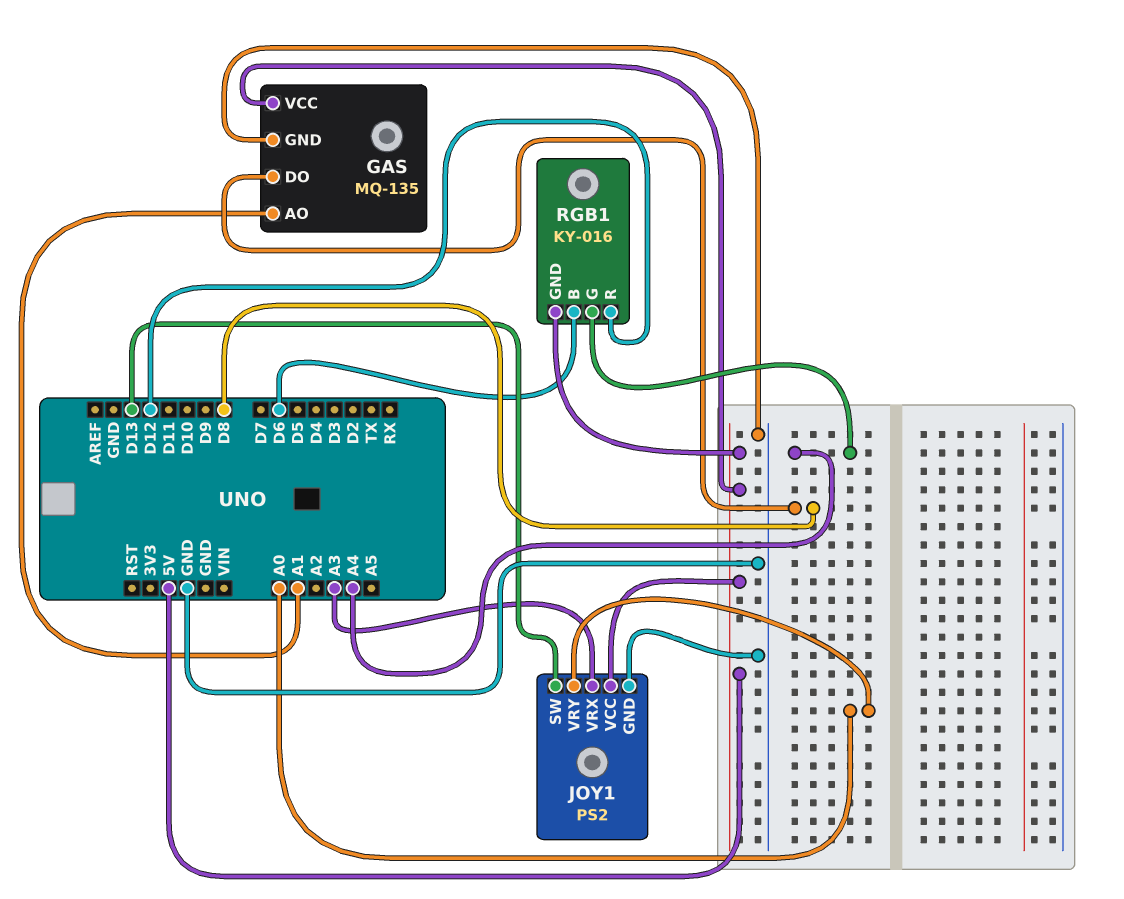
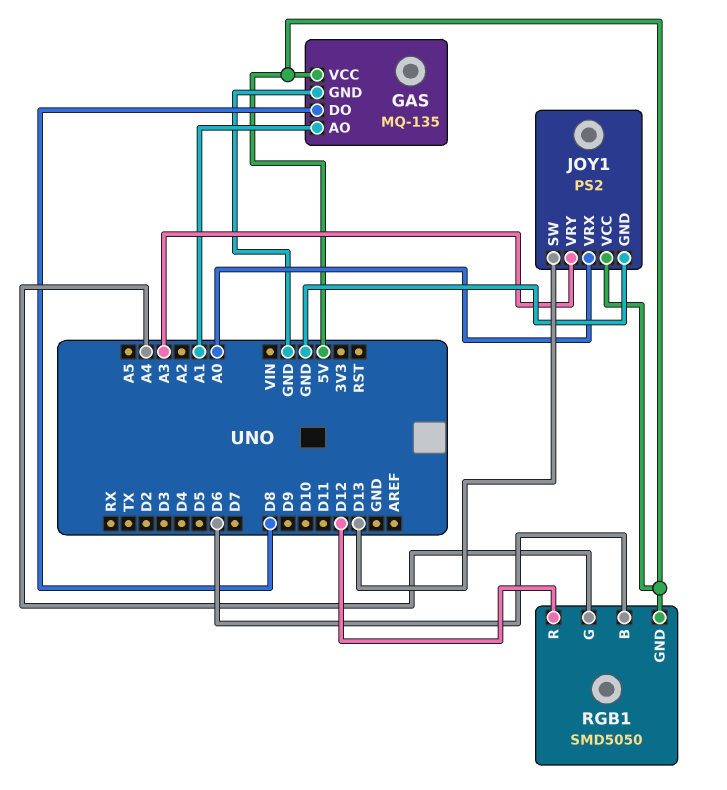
JOY1 pin VRX: A3 -> A0
JOY1 pin VRY: A0 -> A3
RGB1: KY-016 -> SMD5050

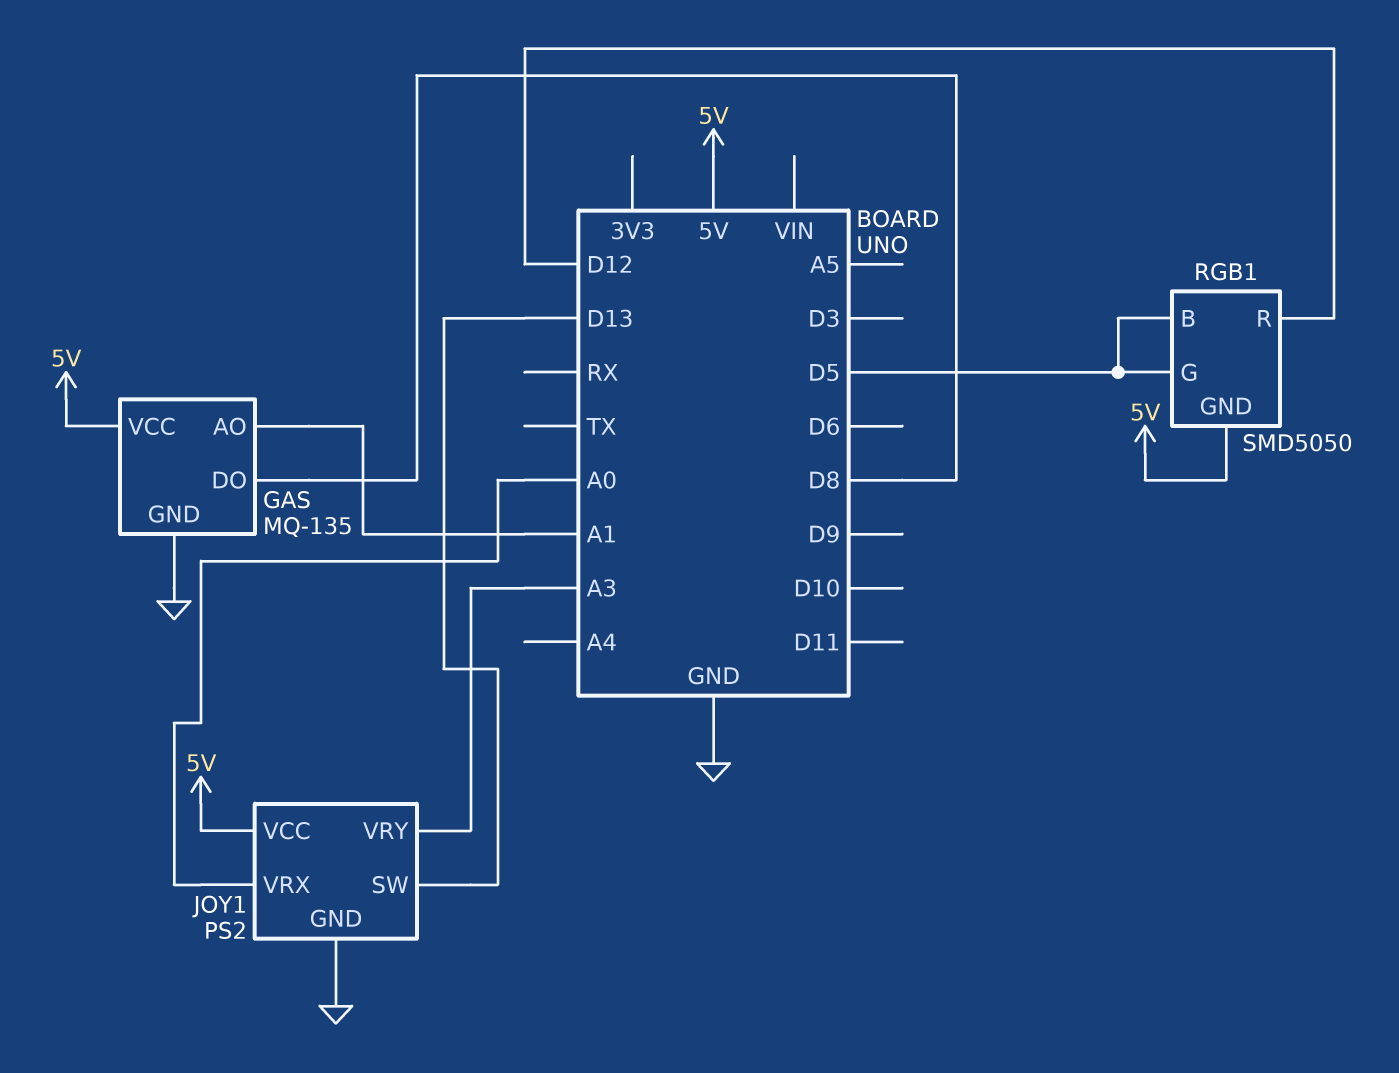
RGB1 pin B: D6 -> D5
RGB1 pin G: A4 -> D5

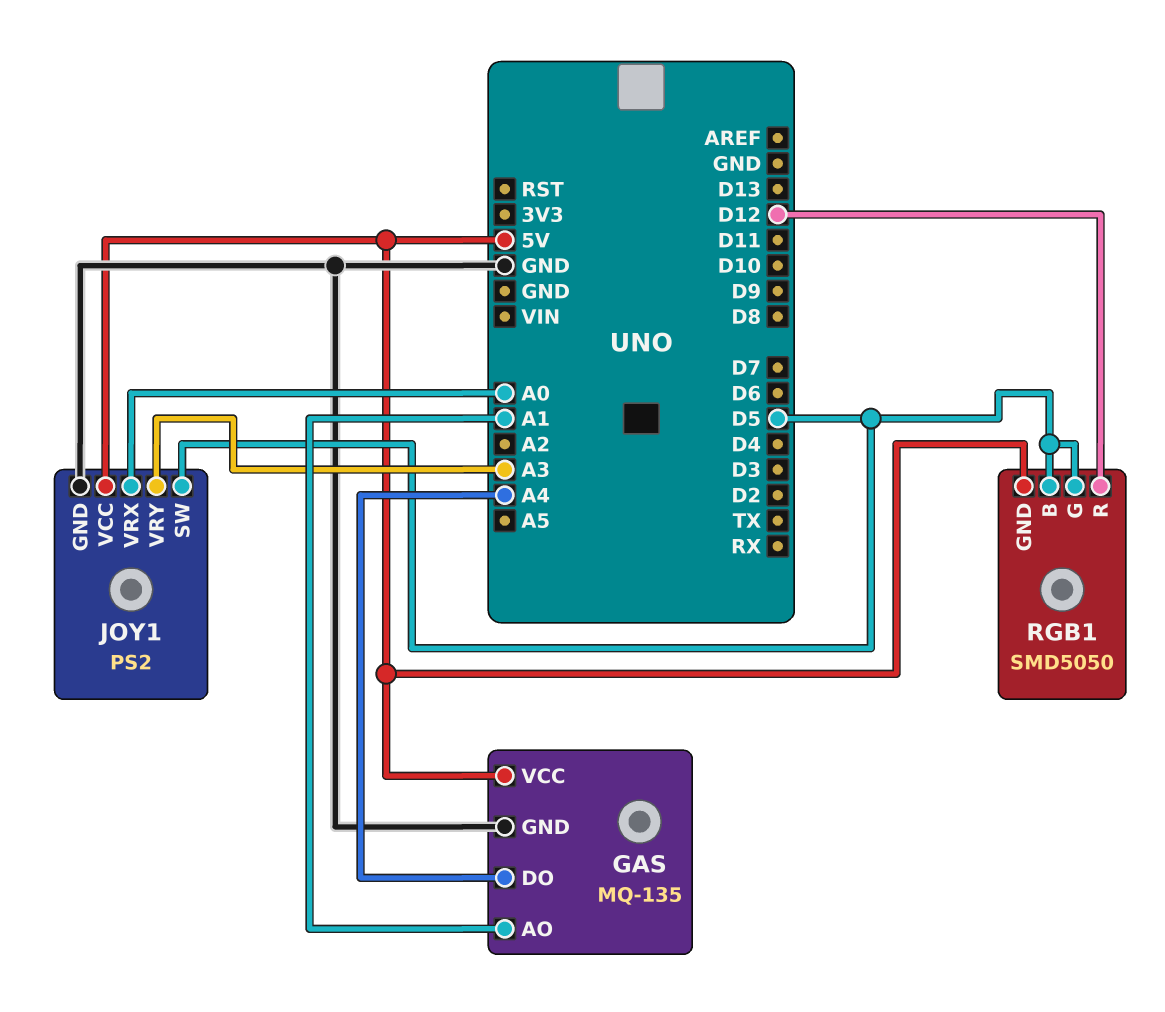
GAS pin DO: D8 -> A4
JOY1 pin SW: D13 -> D5

